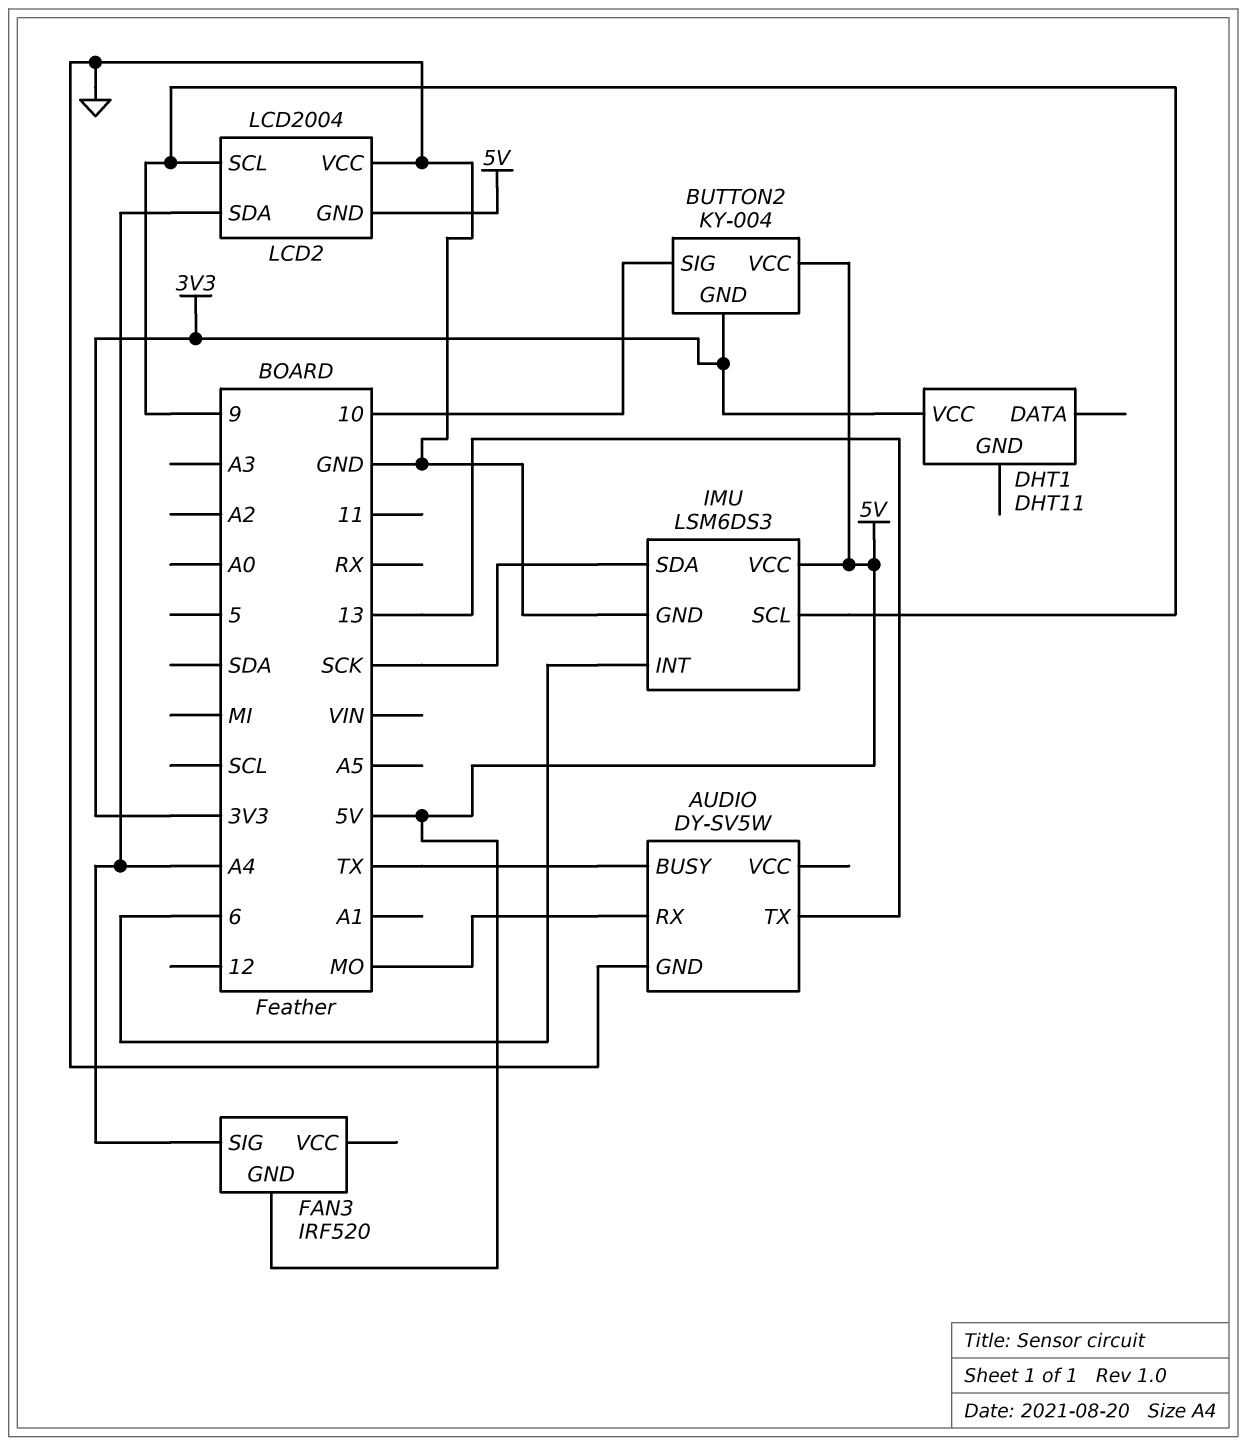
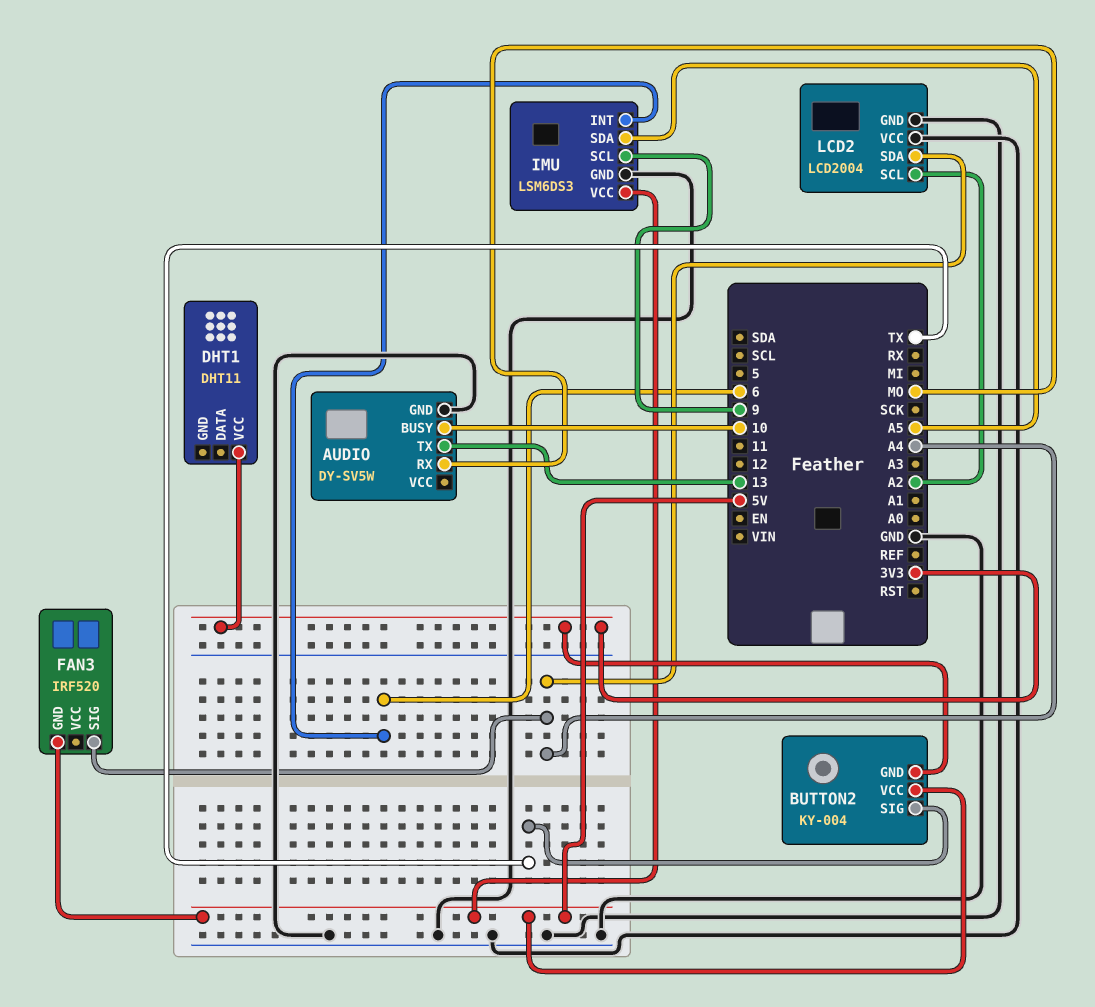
AUDIO pin BUSY: TX -> 10
BUTTON2 pin SIG: 10 -> TX
IMU pin SDA: SCK -> A5
LCD2 pin GND: 5V -> GND
LCD2 pin SCL: 9 -> A2

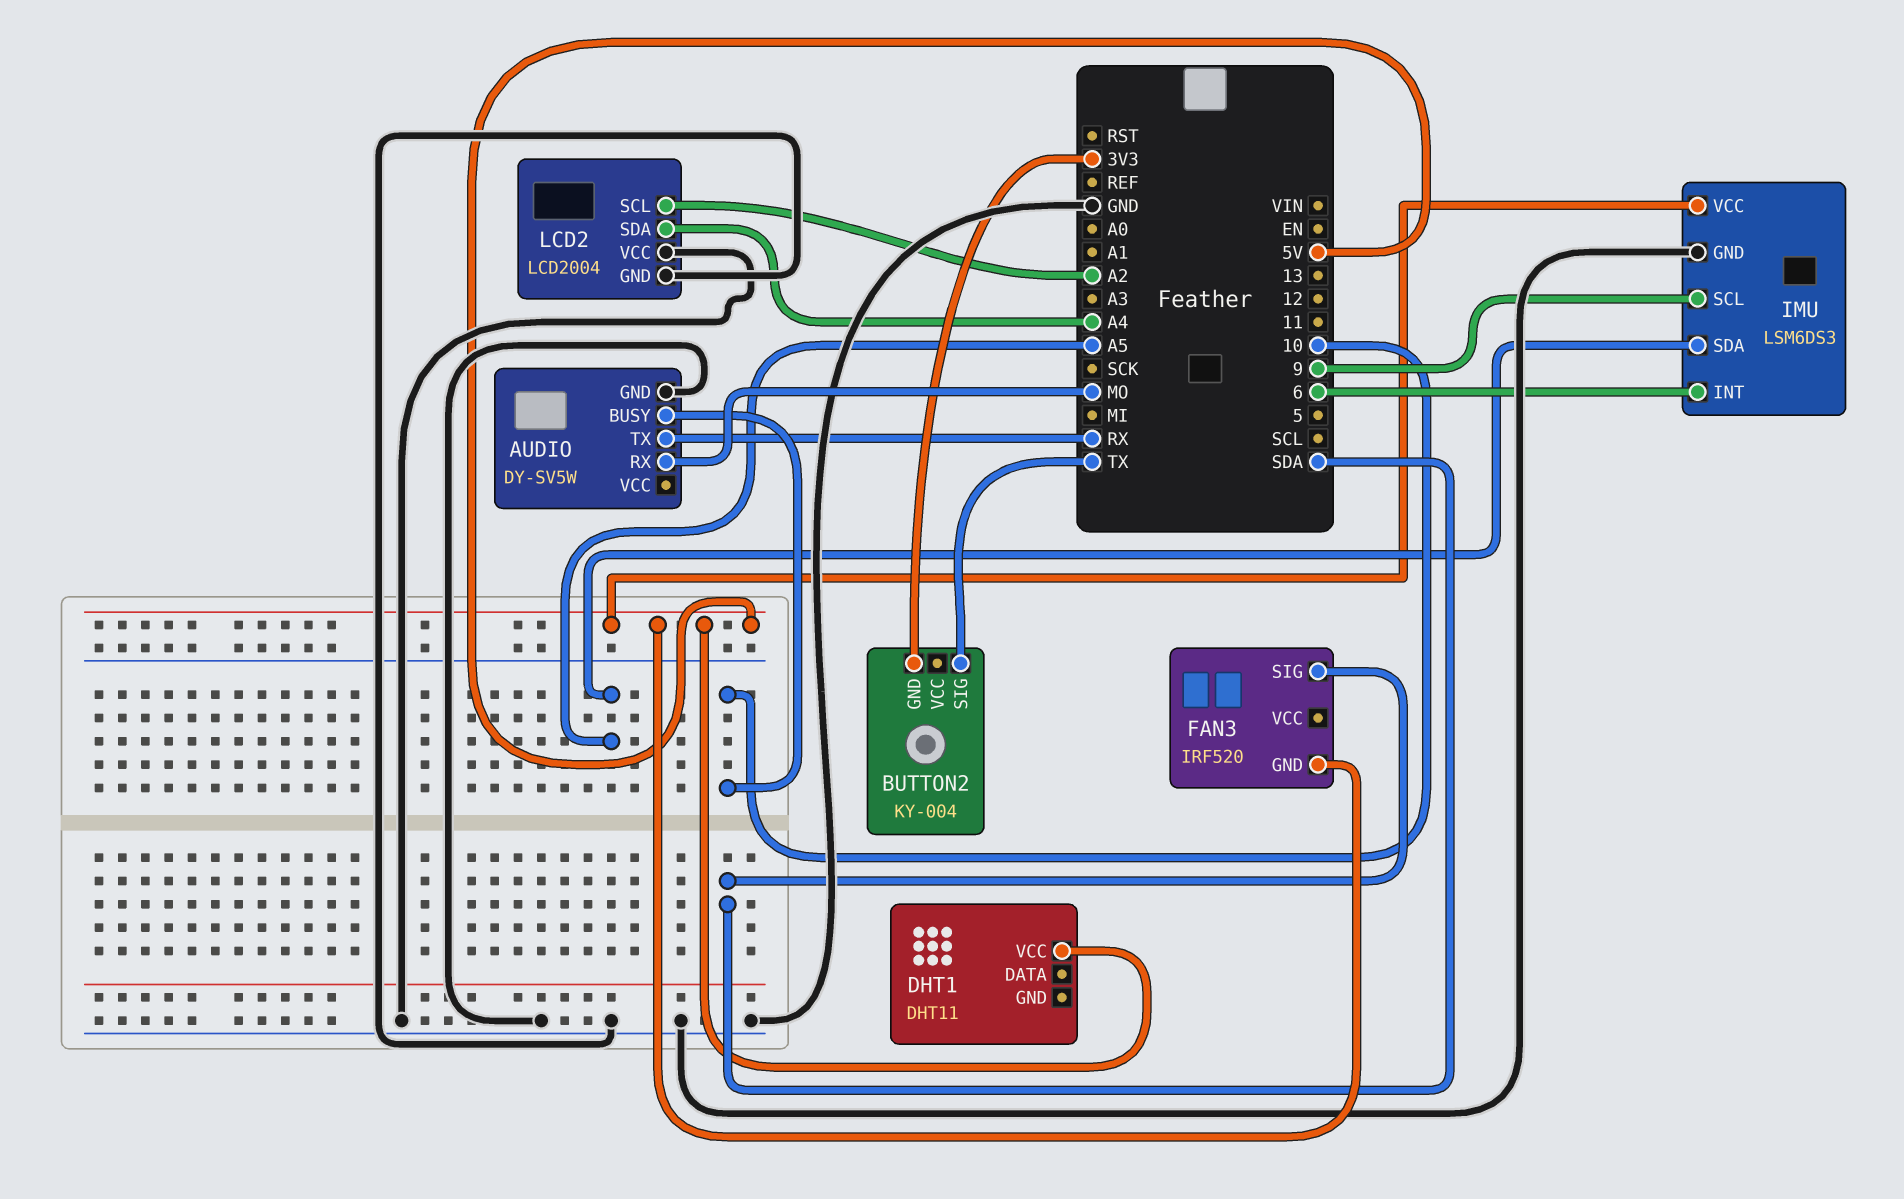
AUDIO pin TX: 13 -> RX
BUTTON2 pin VCC: 5V -> none
DHT1 pin VCC: 3V3 -> 5V
FAN3 pin SIG: A4 -> SDA

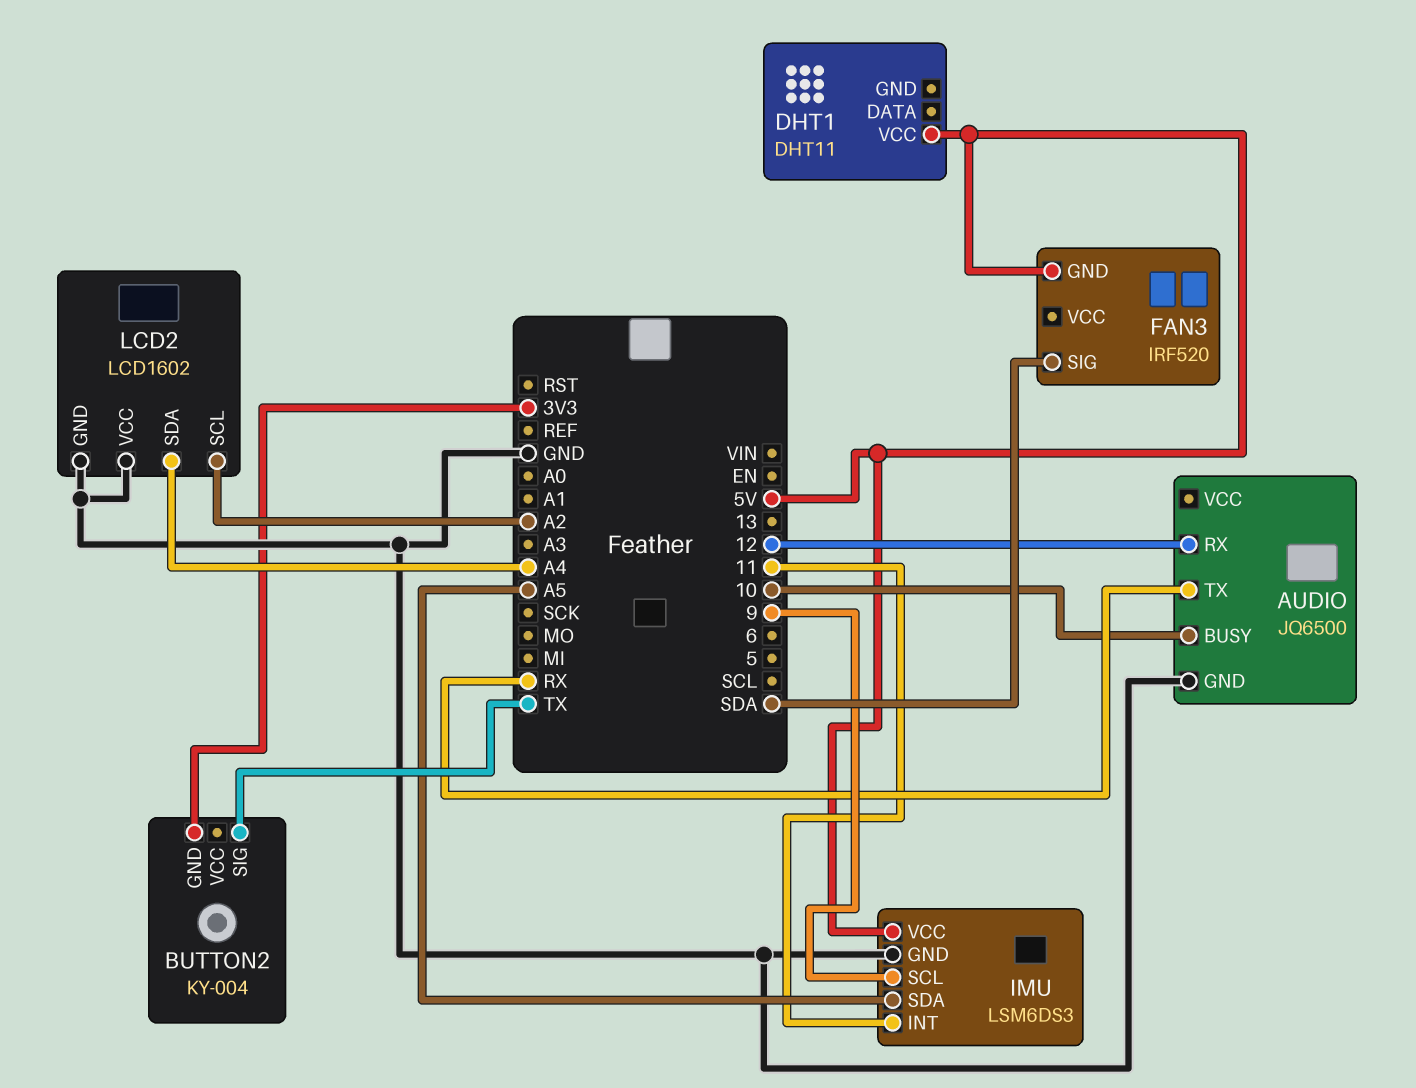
AUDIO: DY-SV5W -> JQ6500
AUDIO pin RX: MO -> 12
IMU pin INT: 6 -> 11
LCD2: LCD2004 -> LCD1602

